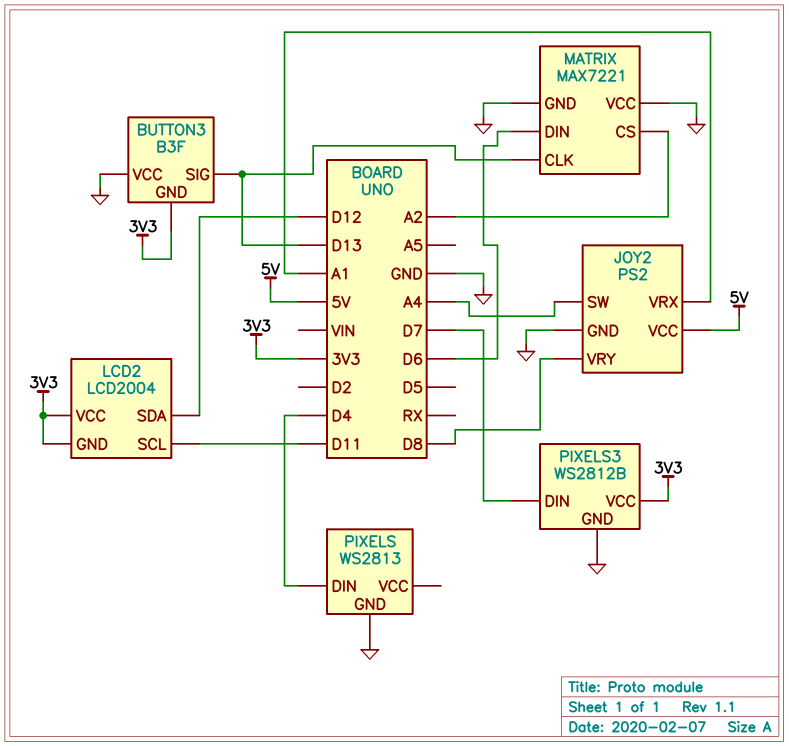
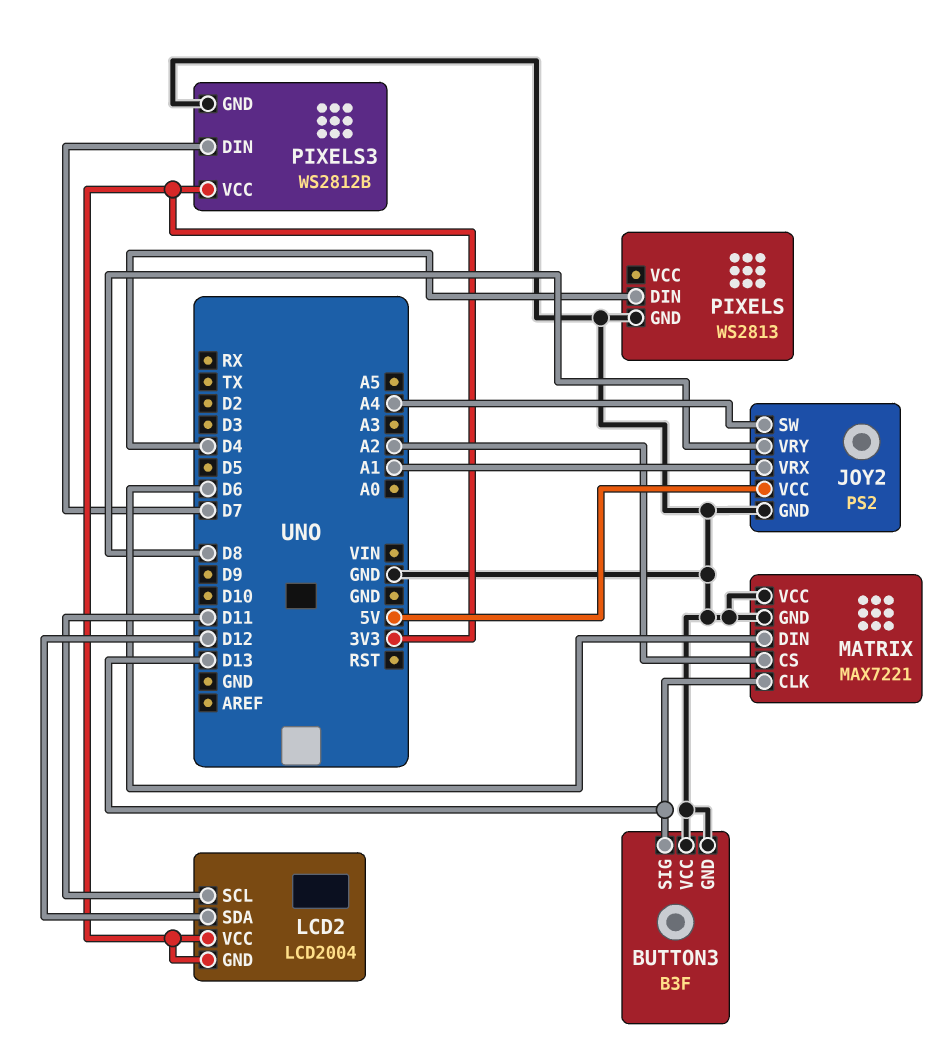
BUTTON3 pin GND: 3V3 -> GND

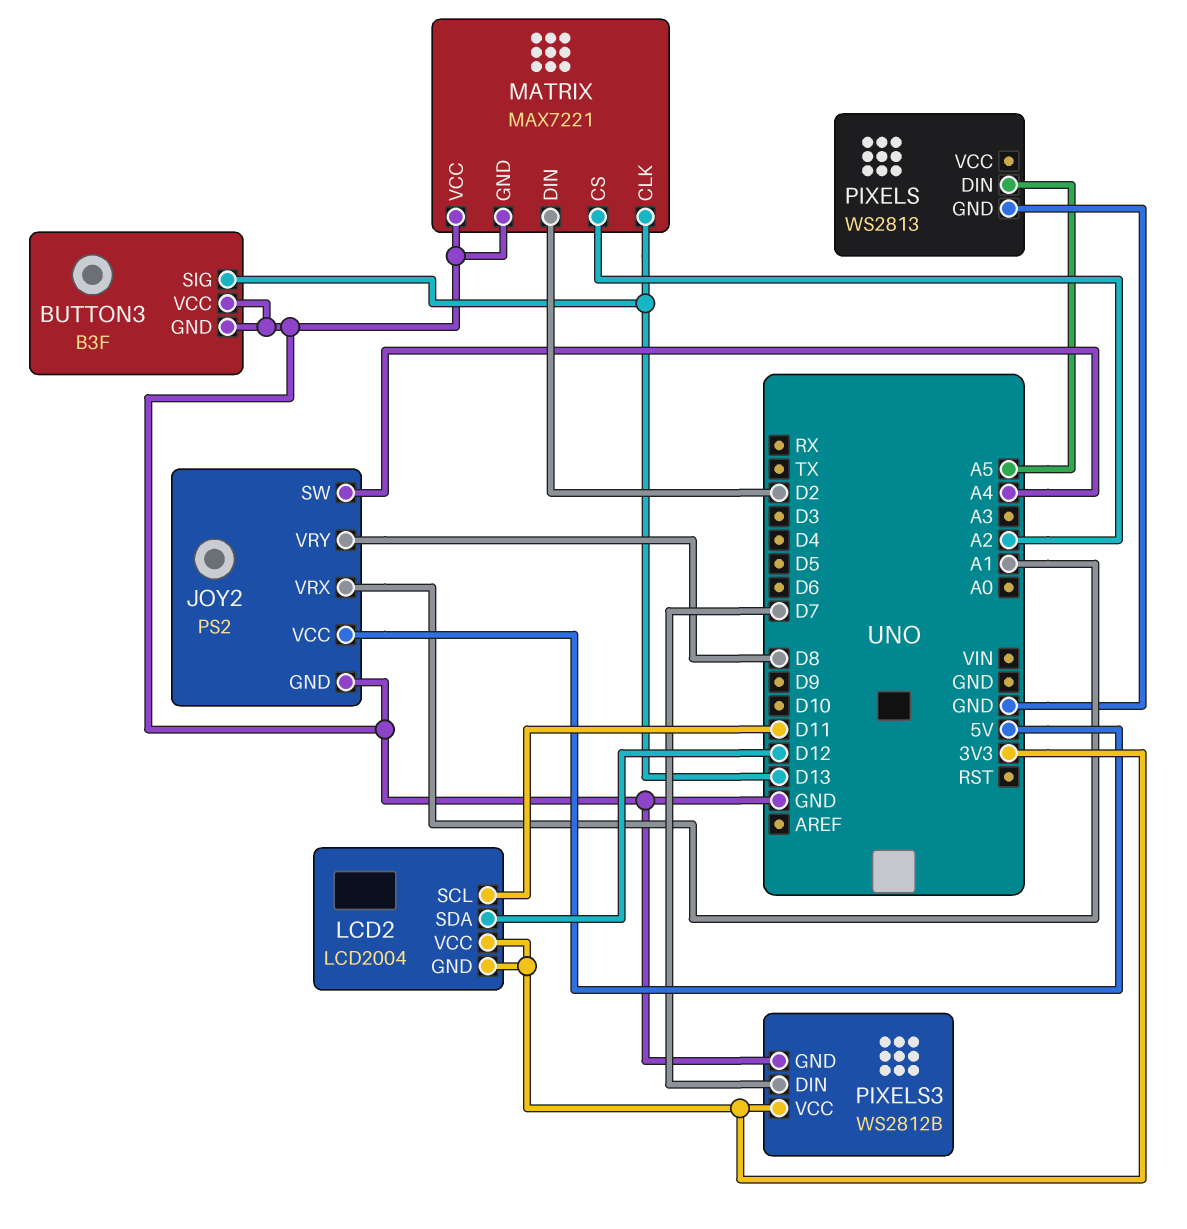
MATRIX pin DIN: D6 -> D2
PIXELS pin DIN: D4 -> A5

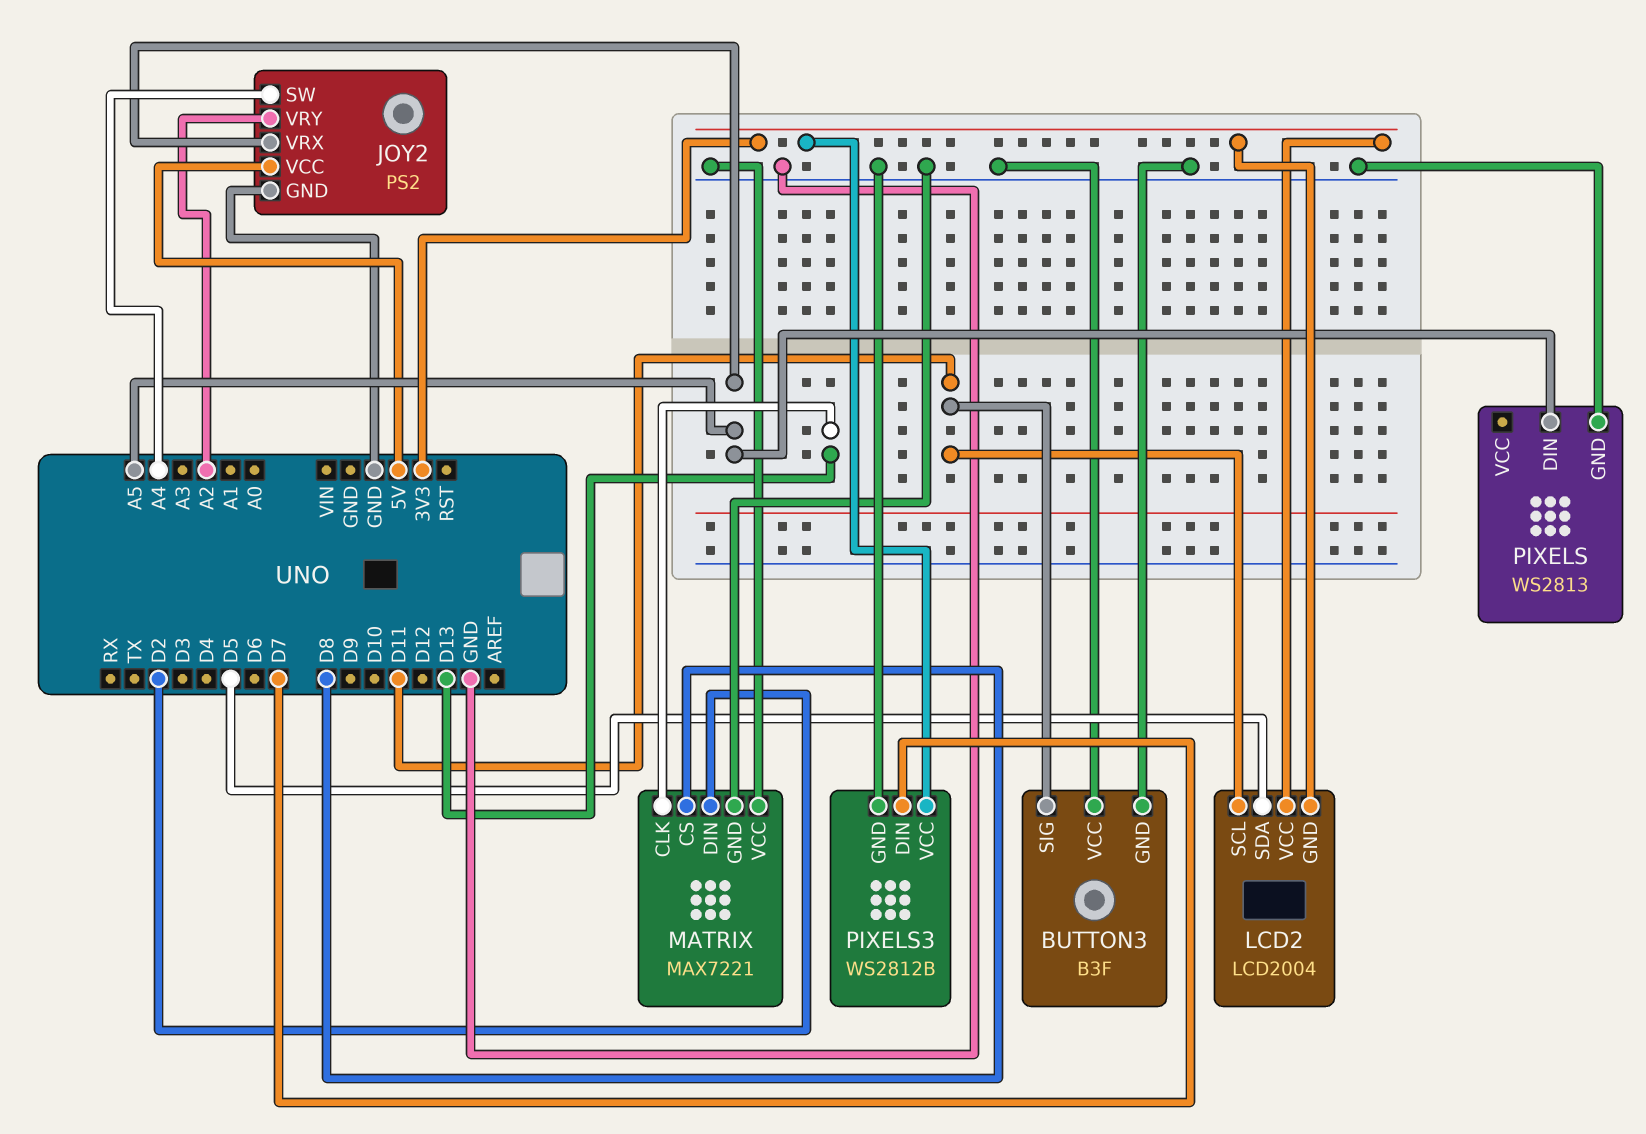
BUTTON3 pin SIG: D13 -> D11
JOY2 pin VRX: A1 -> A5
JOY2 pin VRY: D8 -> A2
LCD2 pin SDA: D12 -> D5
MATRIX pin CS: A2 -> D8

